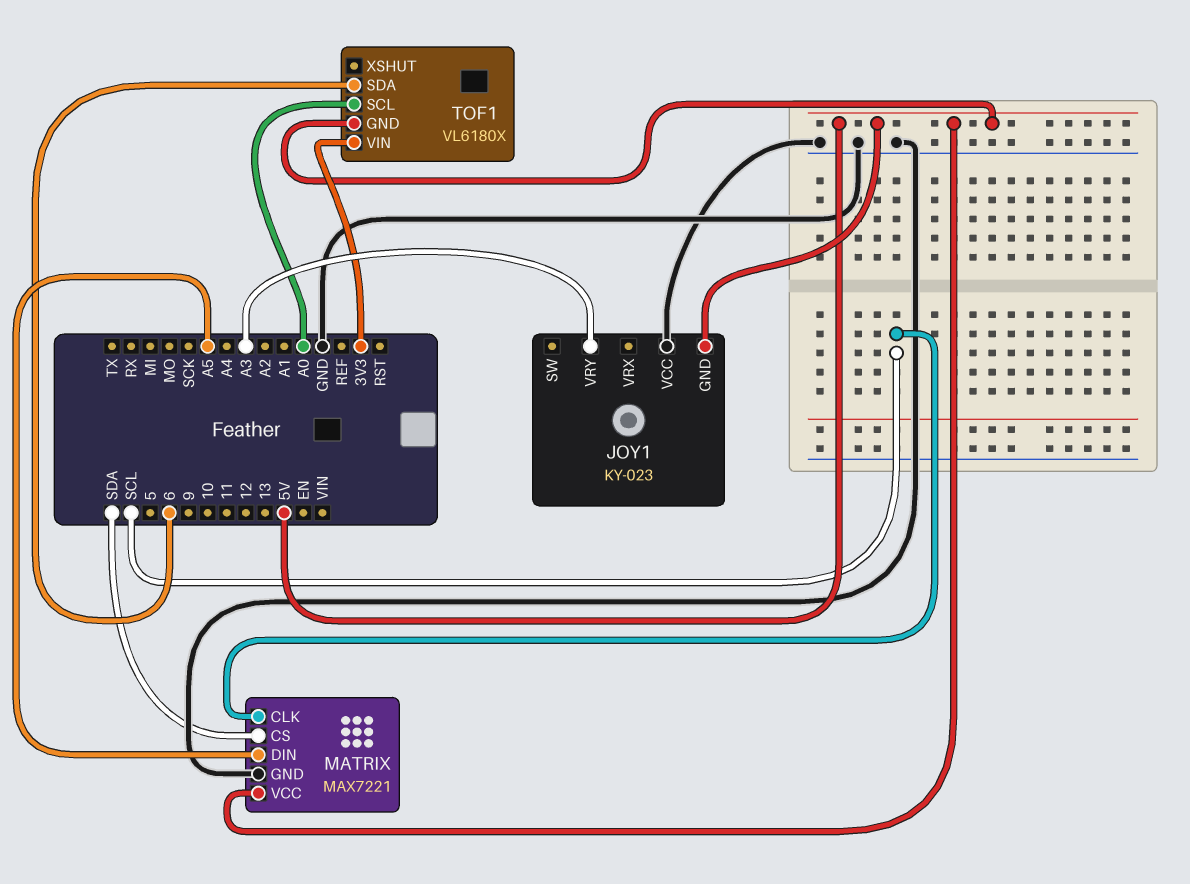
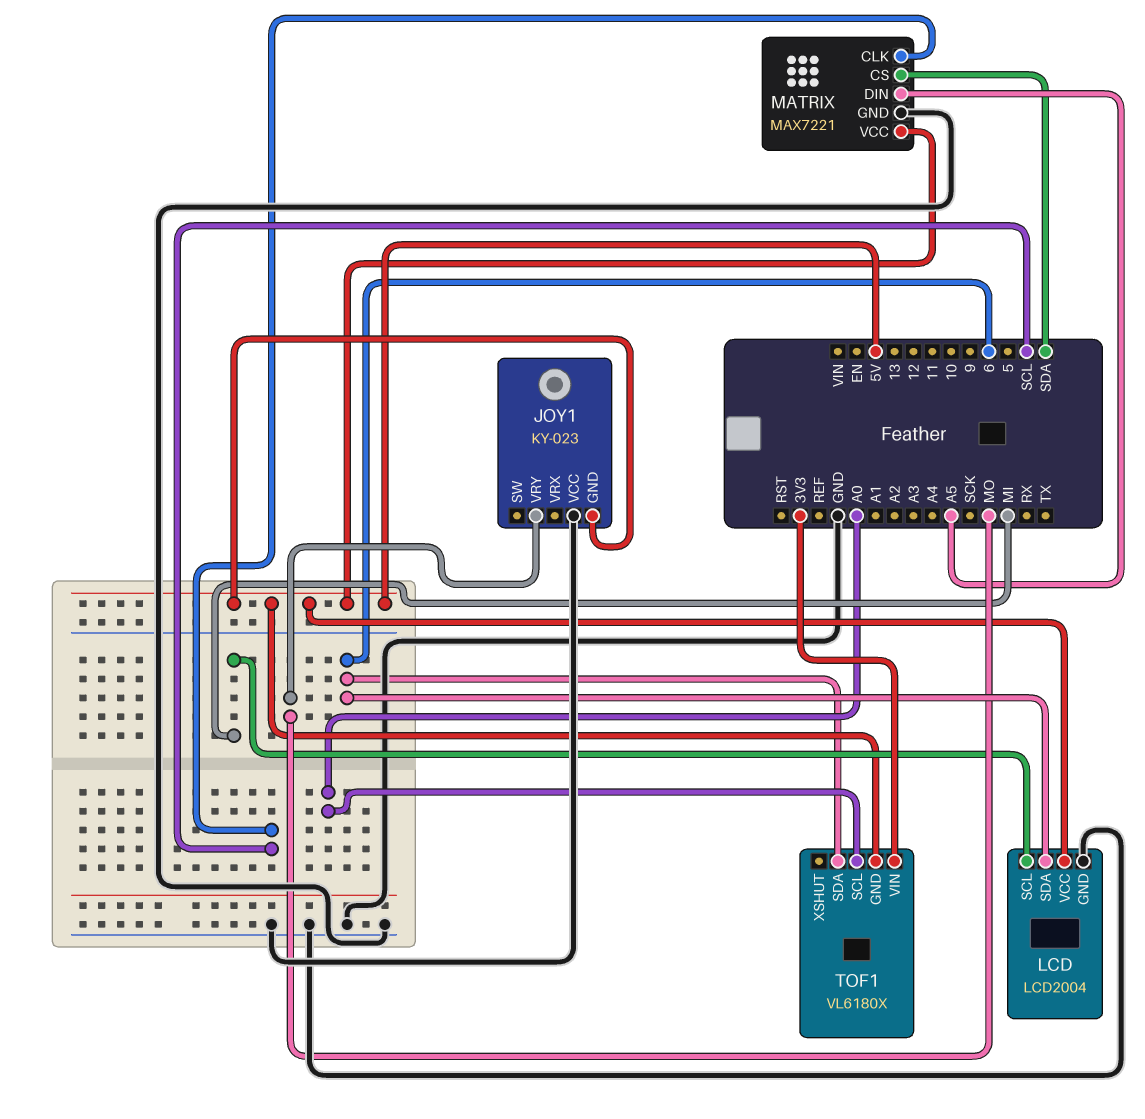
JOY1 pin VRY: A3 -> MO
LCD: none -> LCD2004
LCD pin GND: none -> GND
LCD pin SCL: none -> MI
LCD pin SDA: none -> 6
LCD pin VCC: none -> 5V

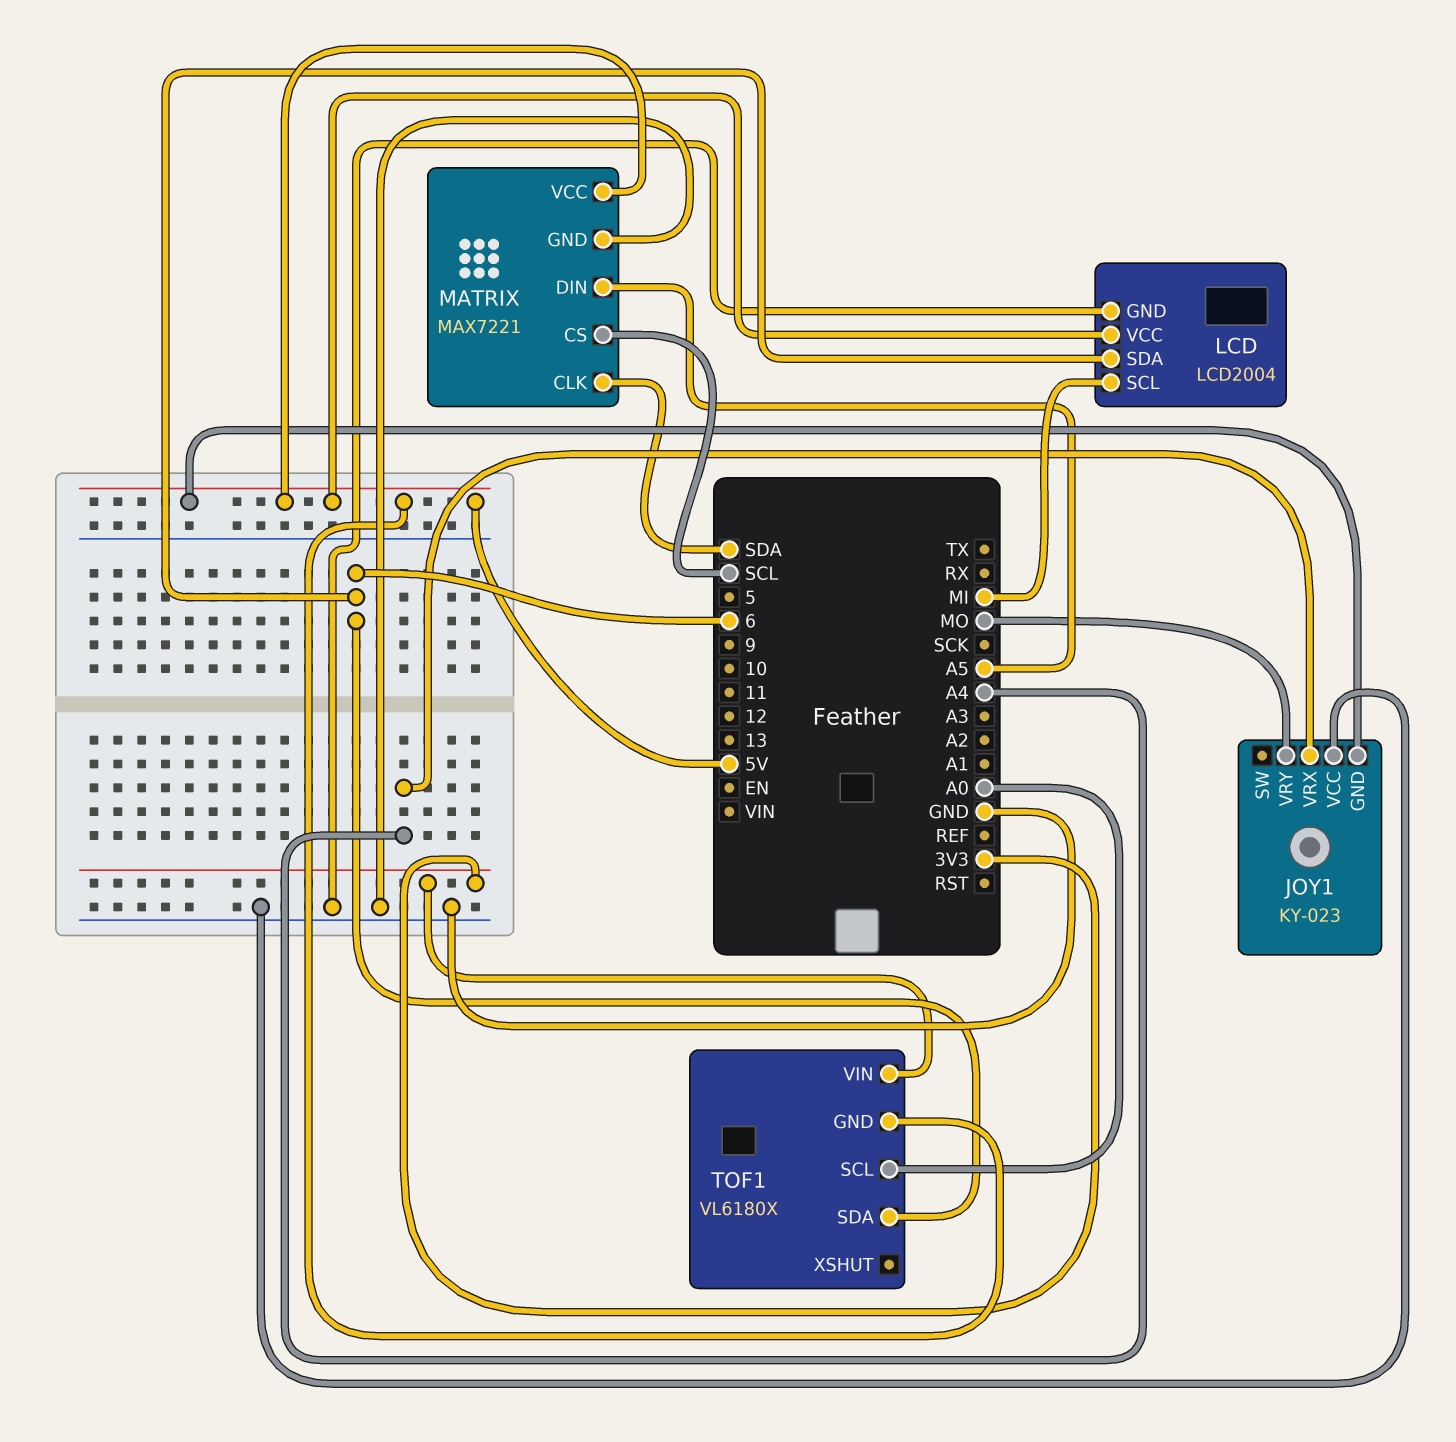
JOY1 pin VRX: none -> A4
MATRIX pin CLK: SCL -> SDA
MATRIX pin CS: SDA -> SCL

